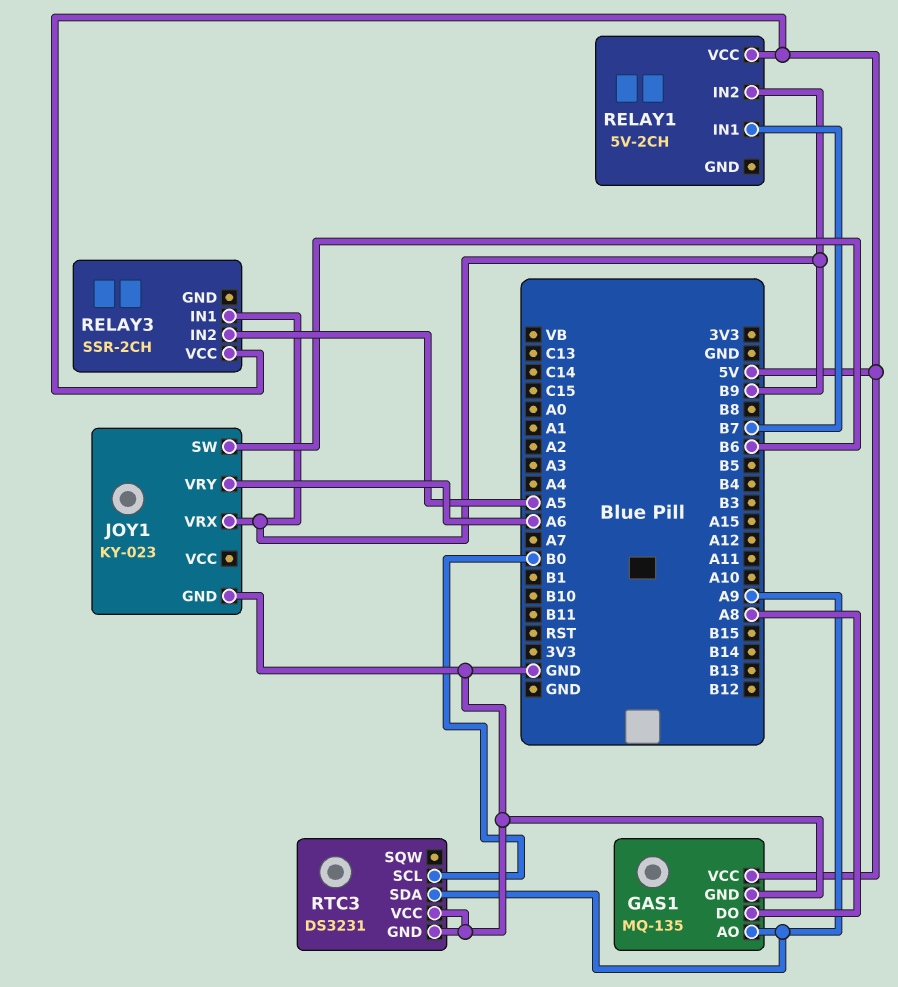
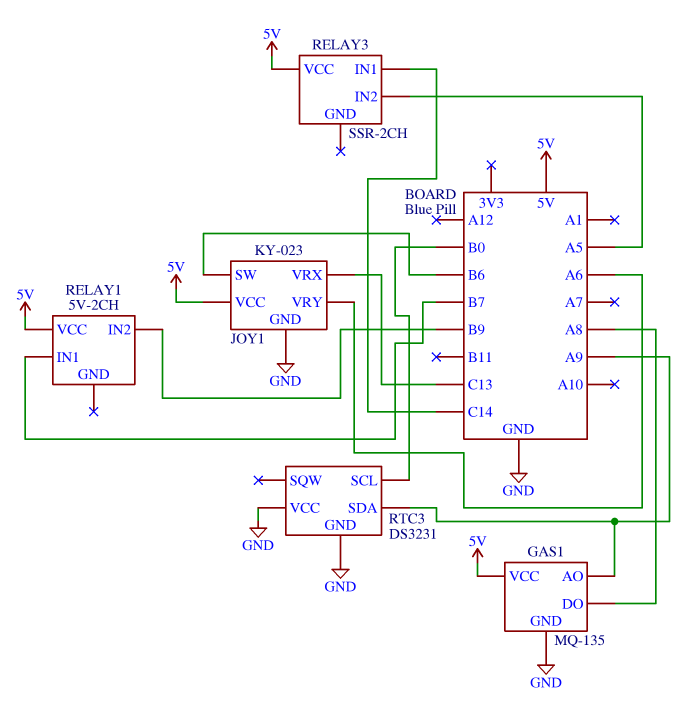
JOY1 pin VCC: none -> 5V
JOY1 pin VRX: B9 -> C13
RELAY3 pin IN1: B9 -> C14

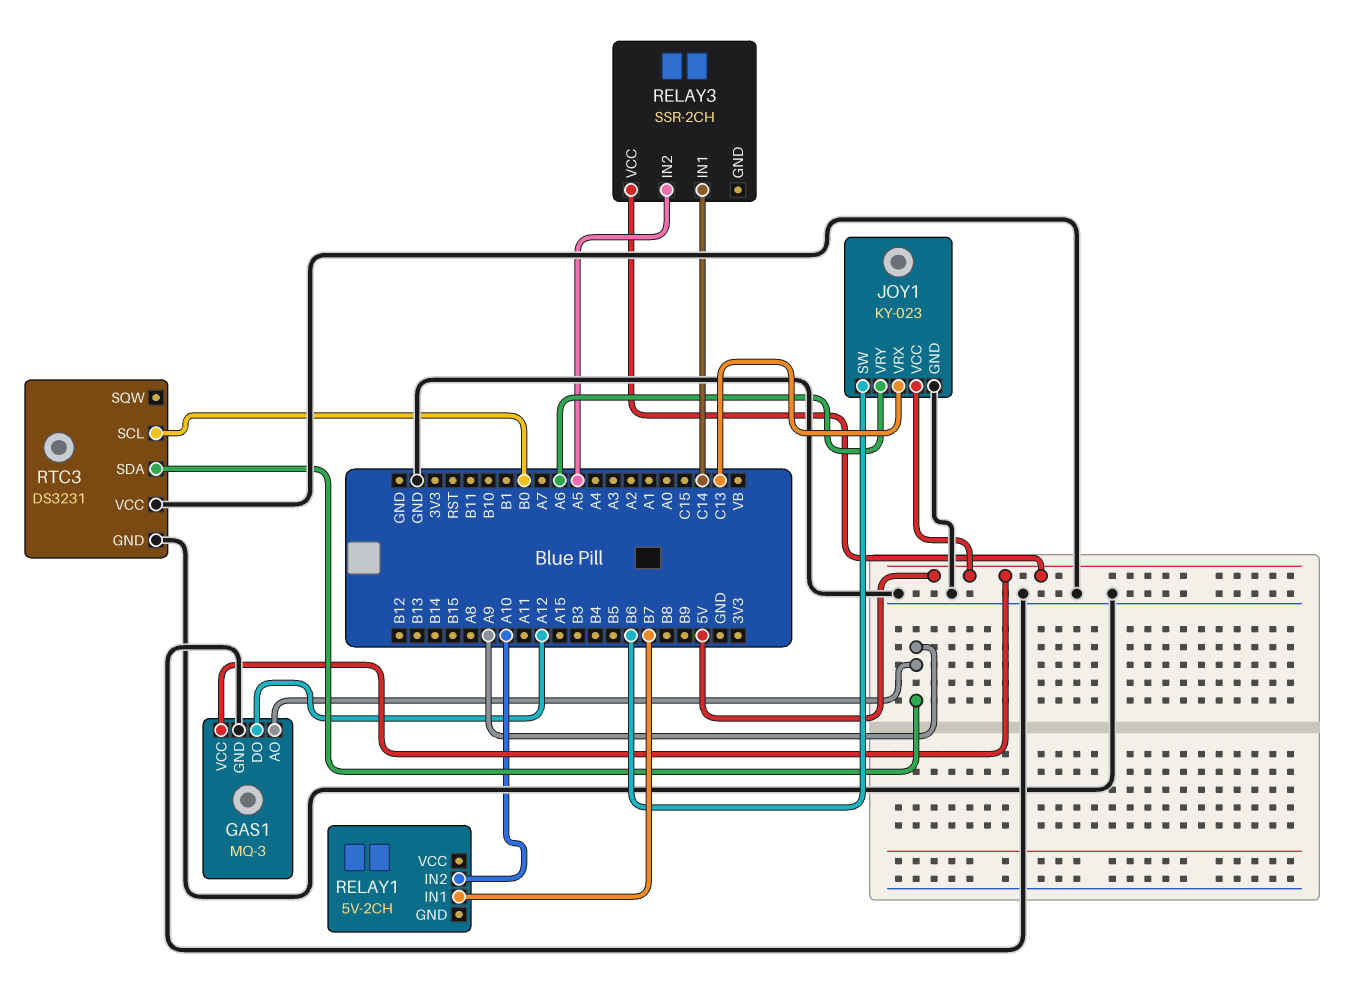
GAS1: MQ-135 -> MQ-3
GAS1 pin DO: A8 -> A12
RELAY1 pin IN2: B9 -> A10
RELAY1 pin VCC: 5V -> none

